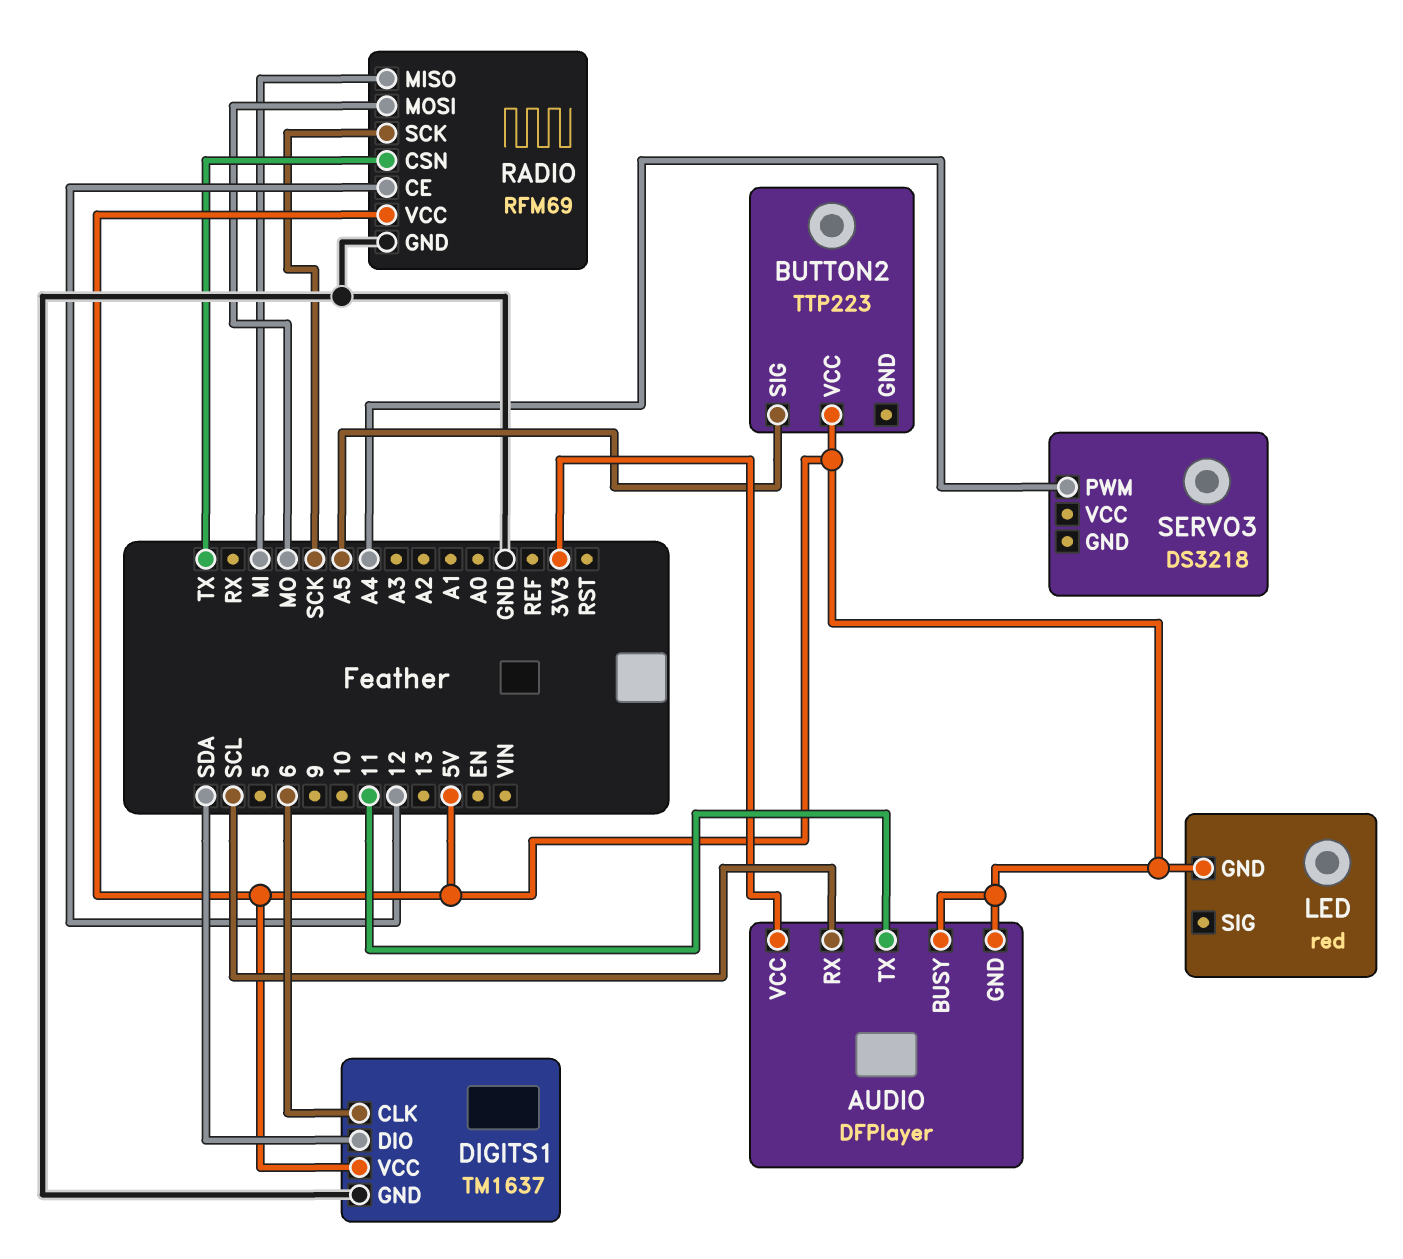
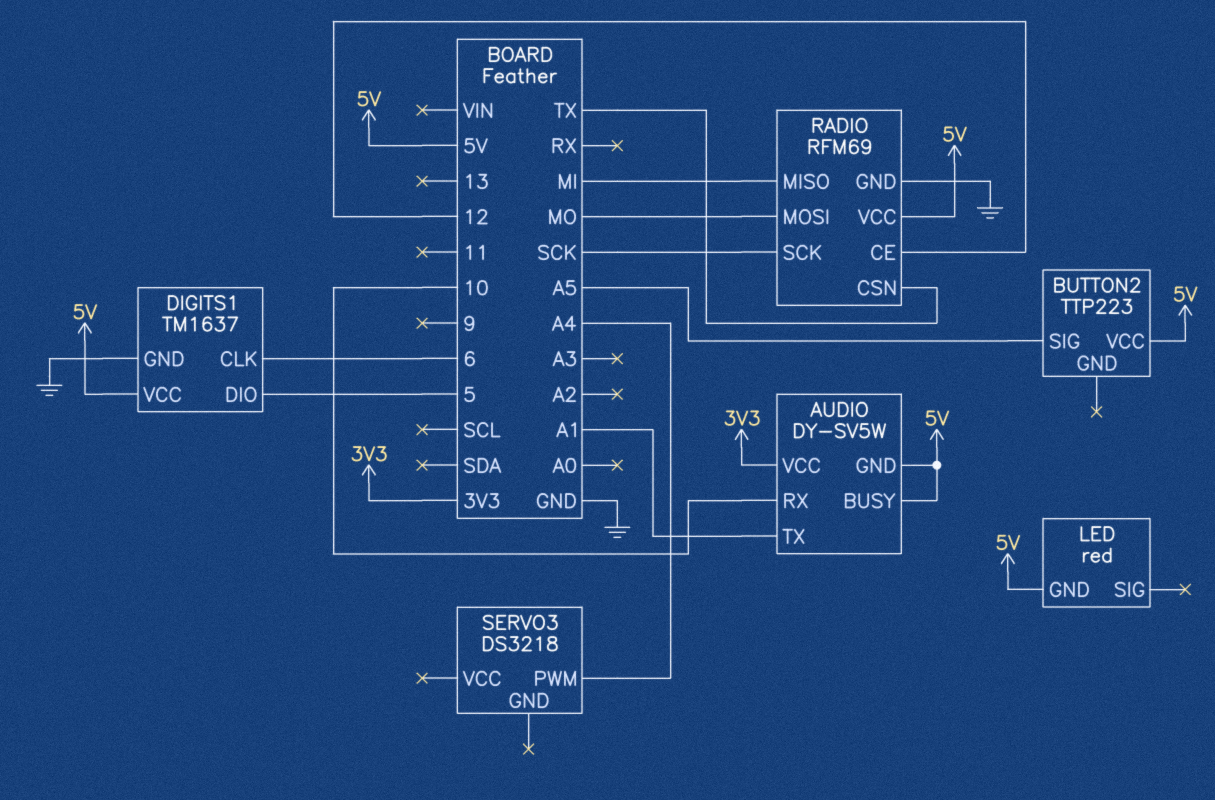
AUDIO: DFPlayer -> DY-SV5W
AUDIO pin RX: SCL -> 10
AUDIO pin TX: 11 -> A1
DIGITS1 pin DIO: SDA -> 5

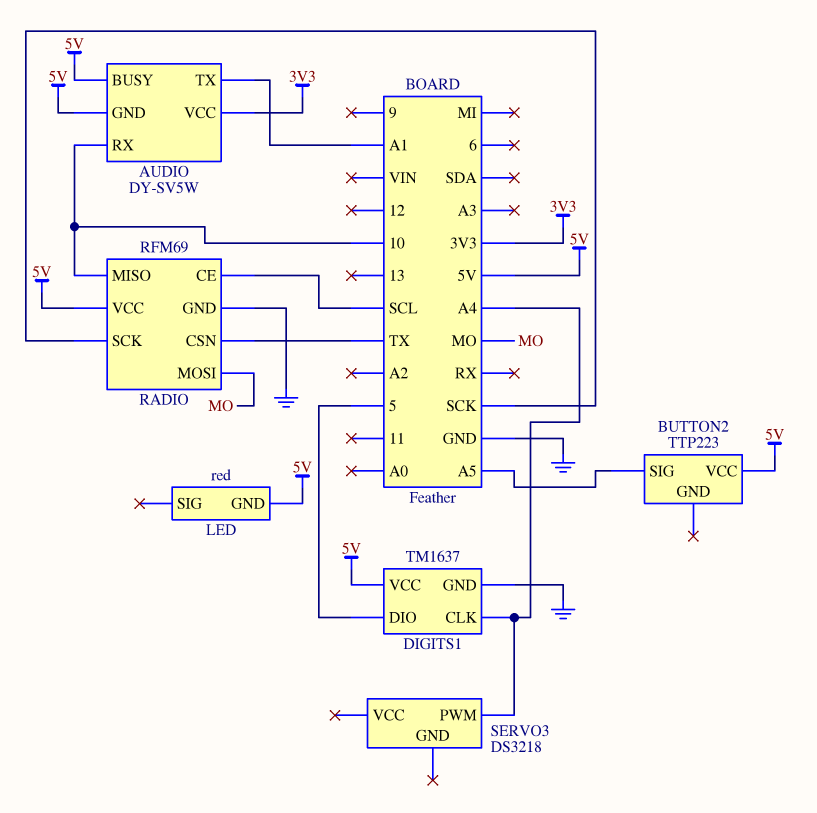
DIGITS1 pin CLK: 6 -> A4
RADIO pin CE: 12 -> SCL
RADIO pin MISO: MI -> 10

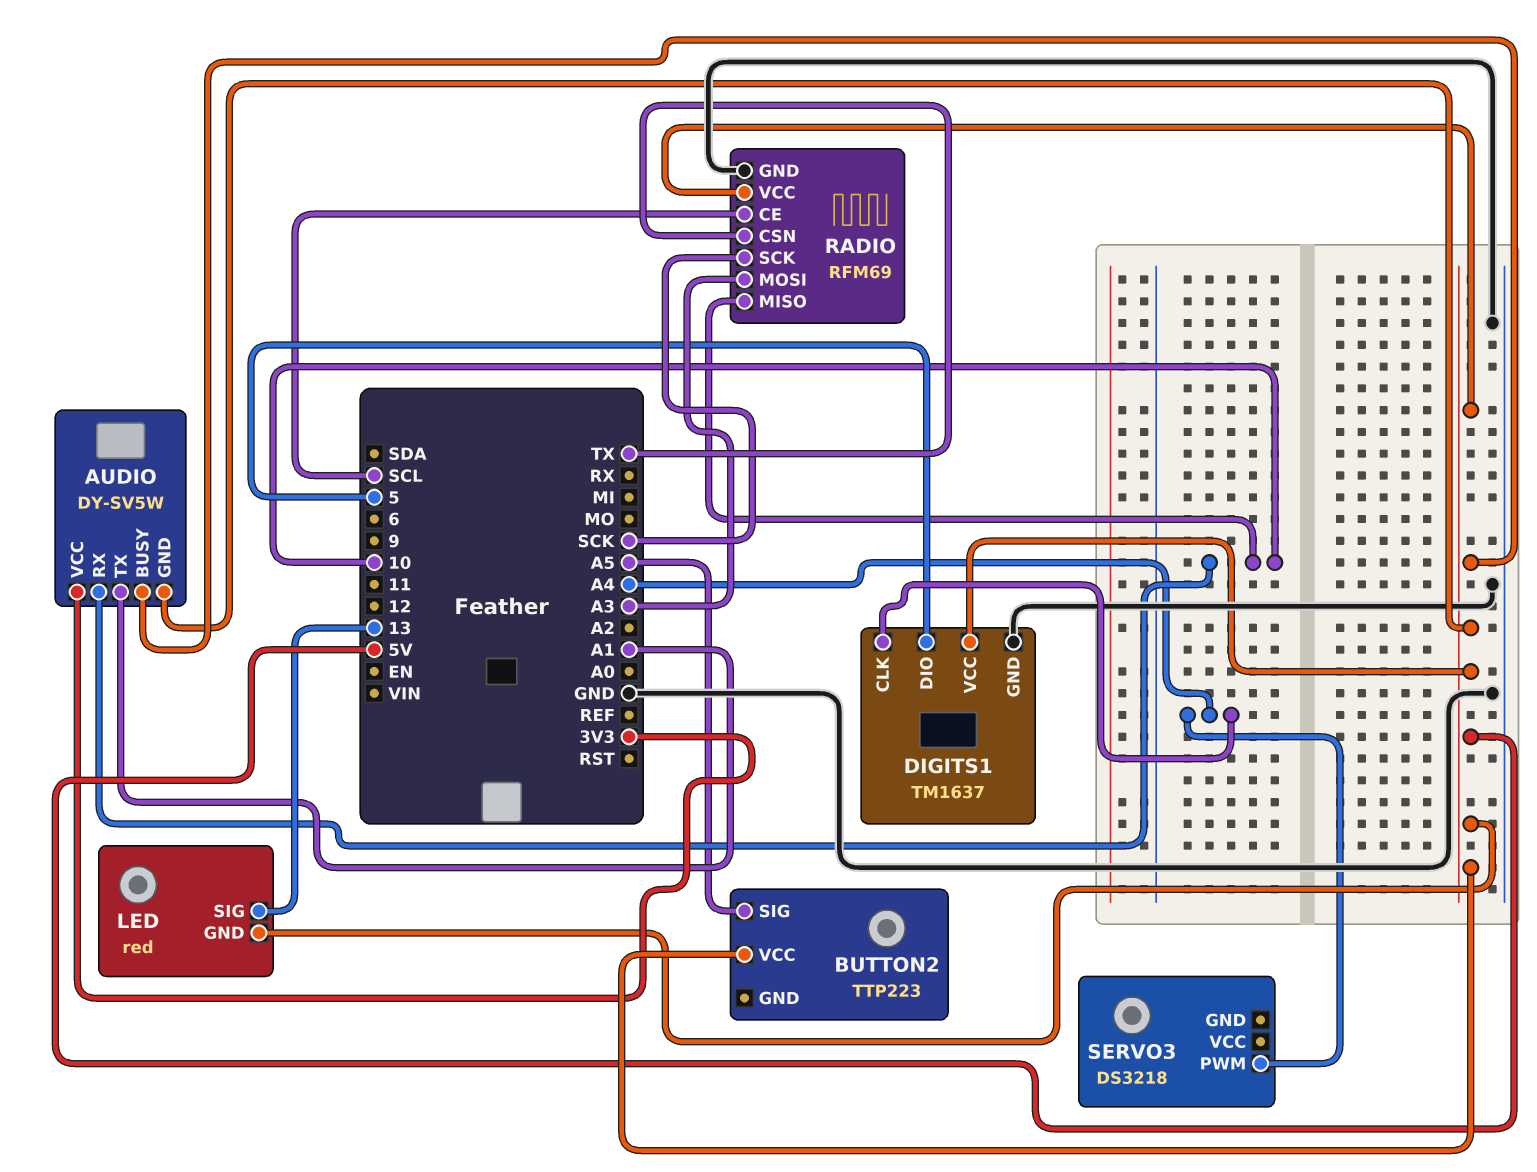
LED pin SIG: none -> 13
RADIO pin MOSI: MO -> A3

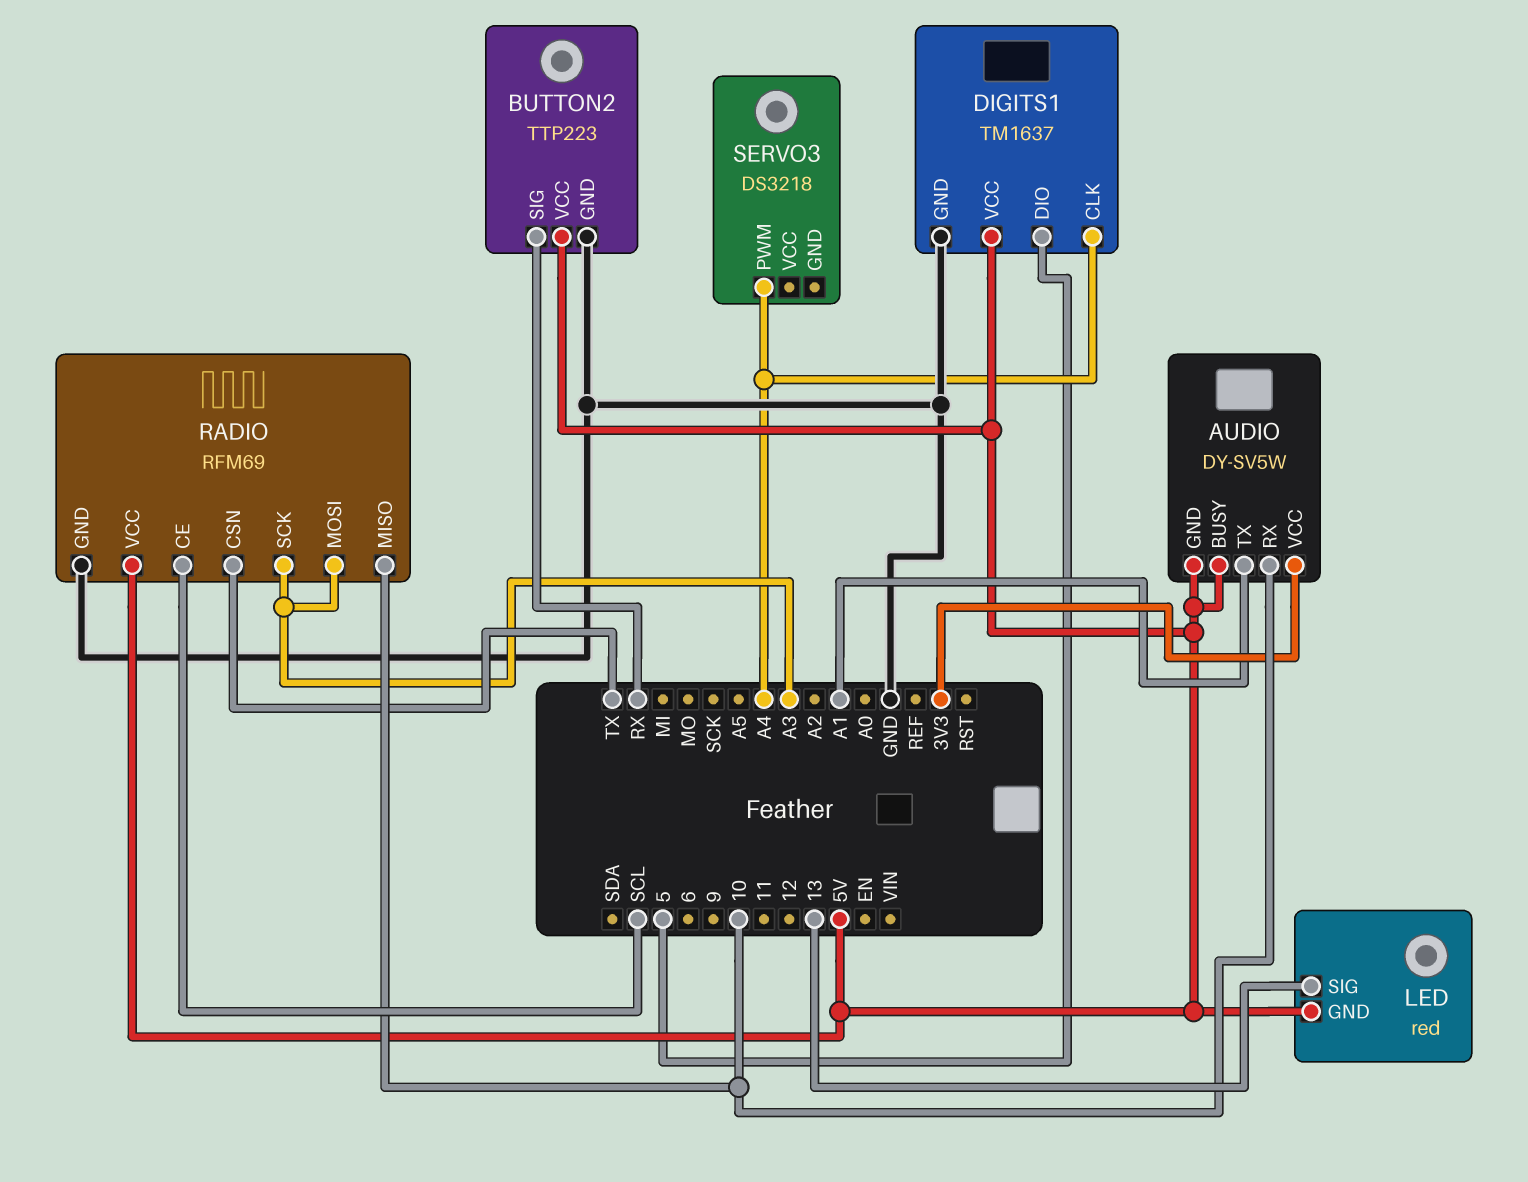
BUTTON2 pin GND: none -> GND
BUTTON2 pin SIG: A5 -> RX
RADIO pin SCK: SCK -> A3

